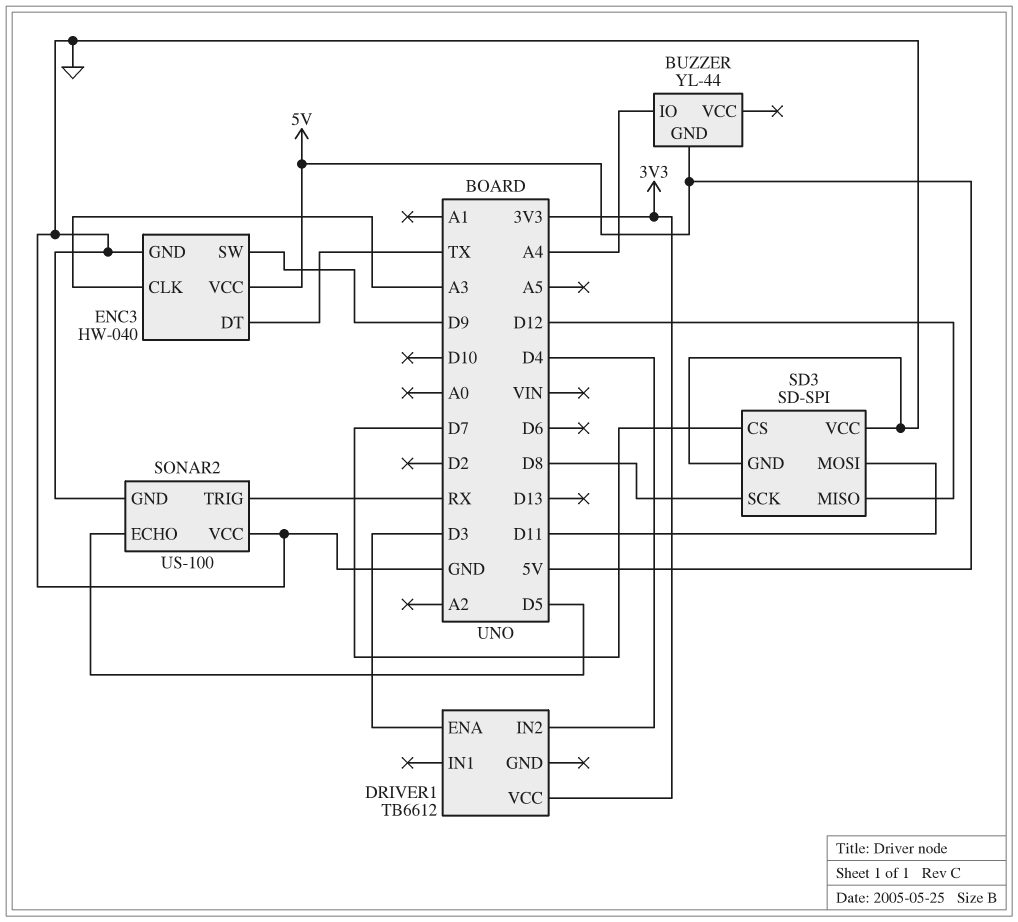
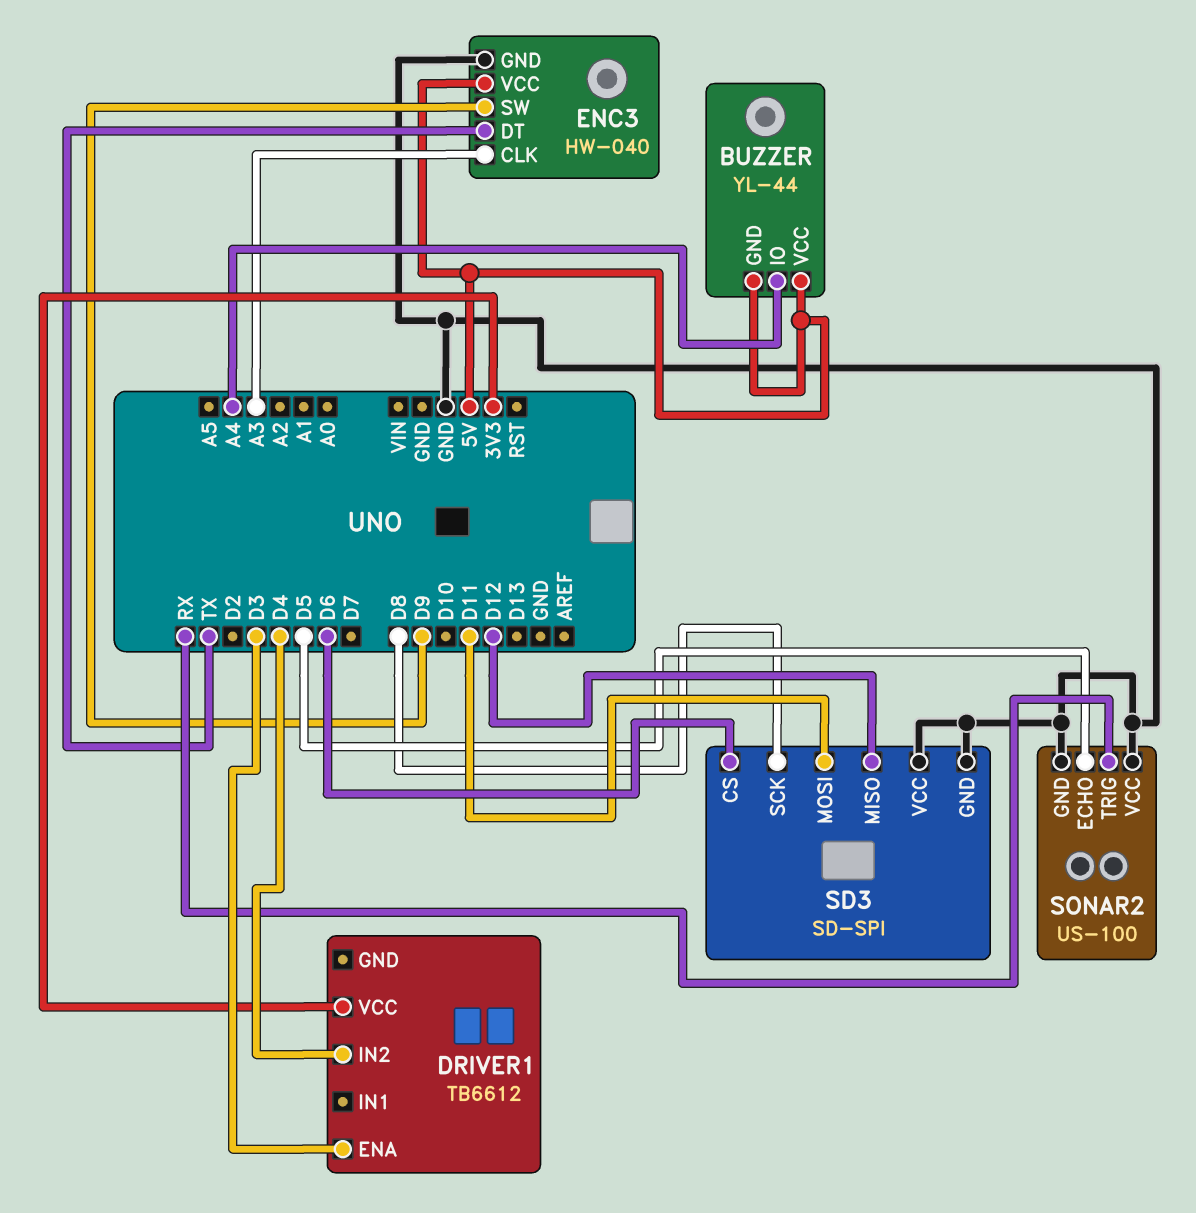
BUZZER pin VCC: none -> 5V
SD3 pin CS: D7 -> D6

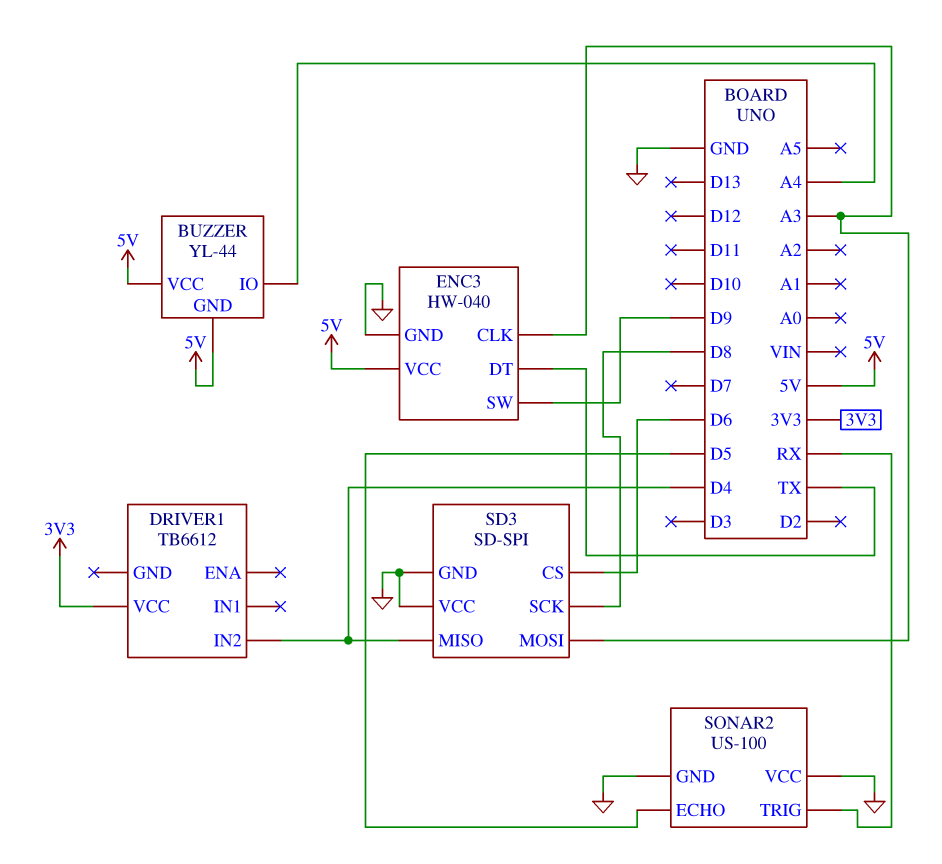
DRIVER1 pin ENA: D3 -> none
SD3 pin MISO: D12 -> D4
SD3 pin MOSI: D11 -> A3

